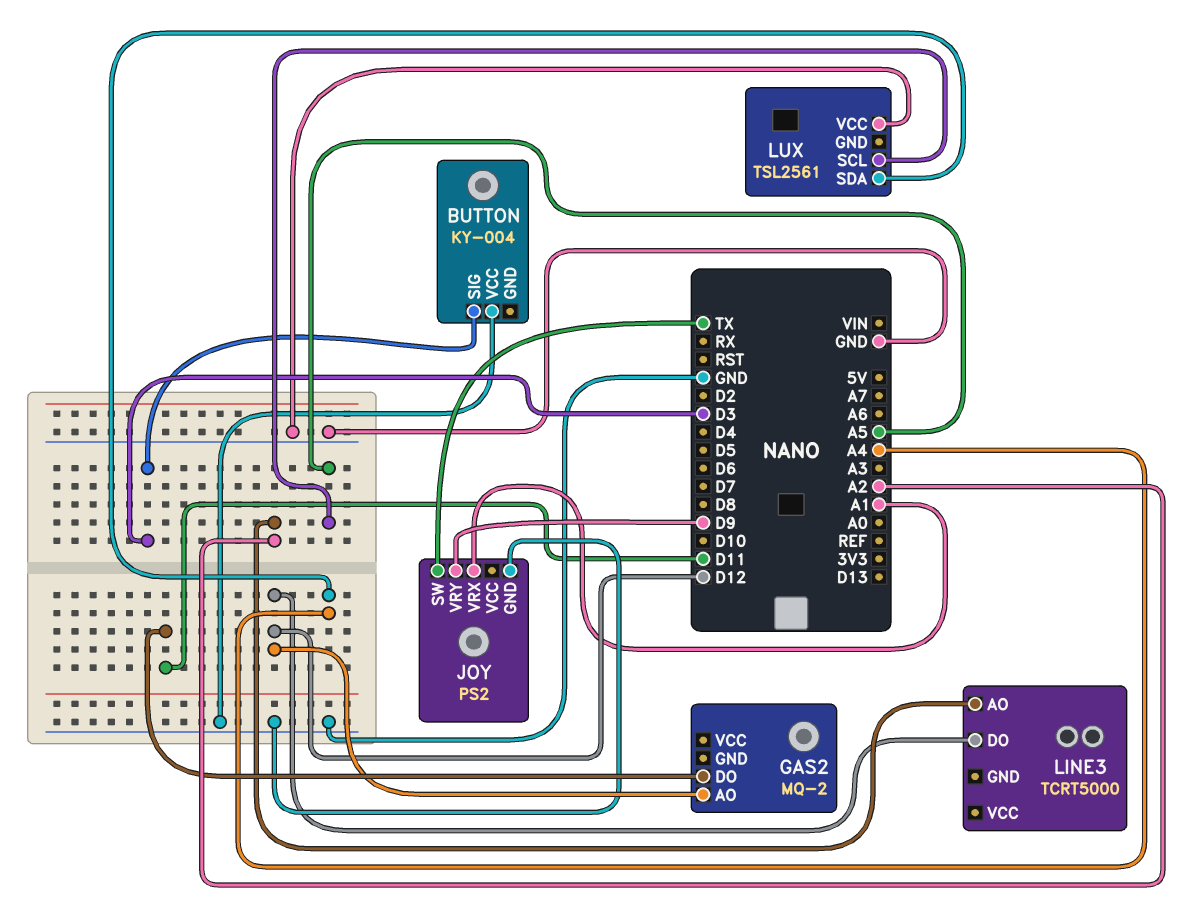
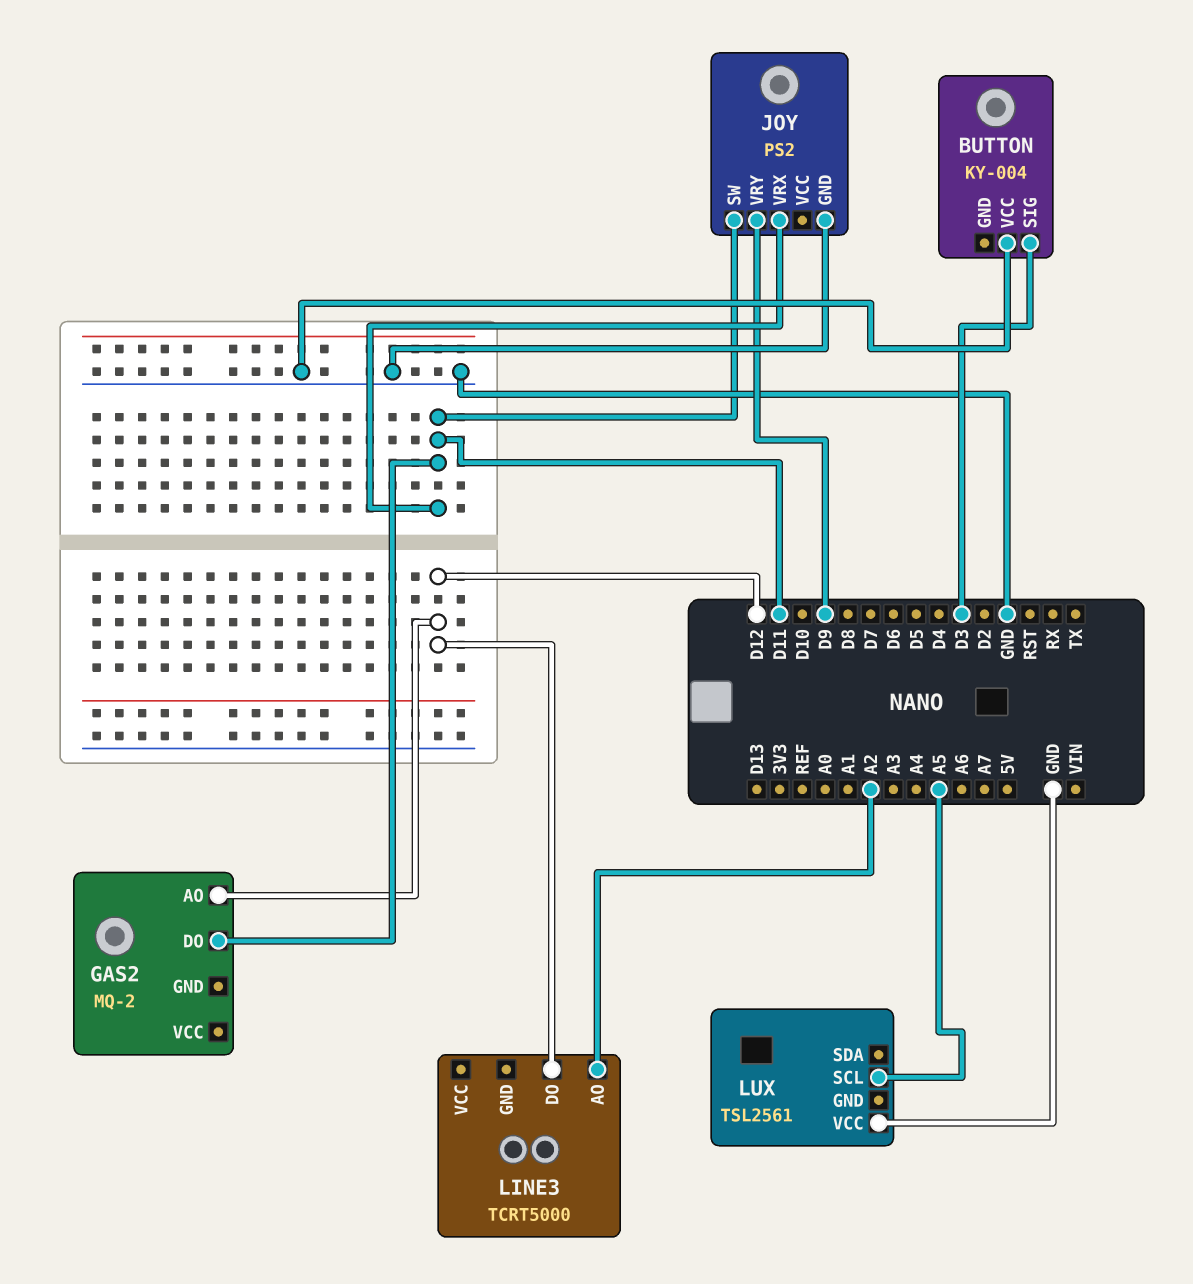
JOY pin SW: TX -> D11
JOY pin VRX: A1 -> D11
LUX pin SDA: A4 -> none

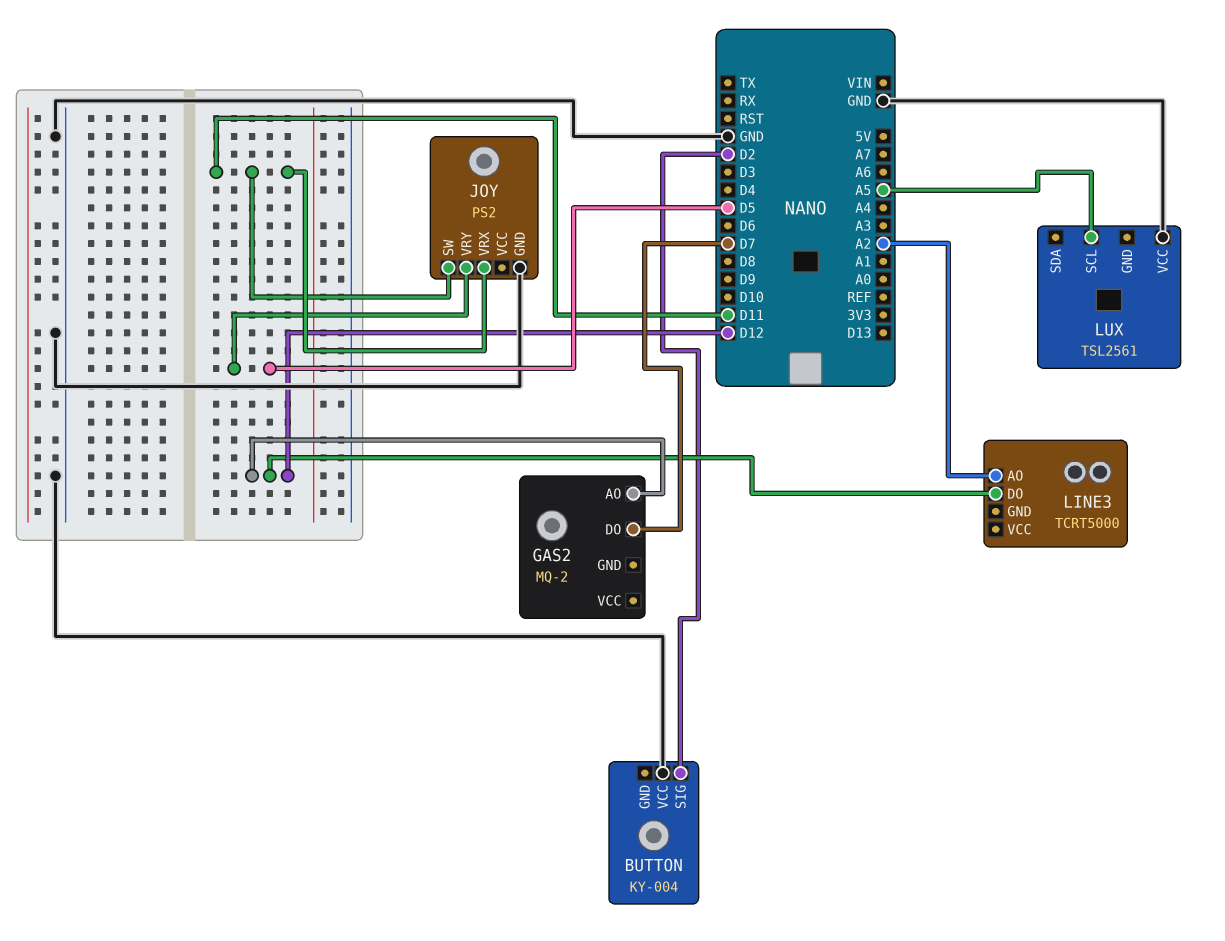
BUTTON pin SIG: D3 -> D2
GAS2 pin DO: D11 -> D7
JOY pin VRY: D9 -> D5

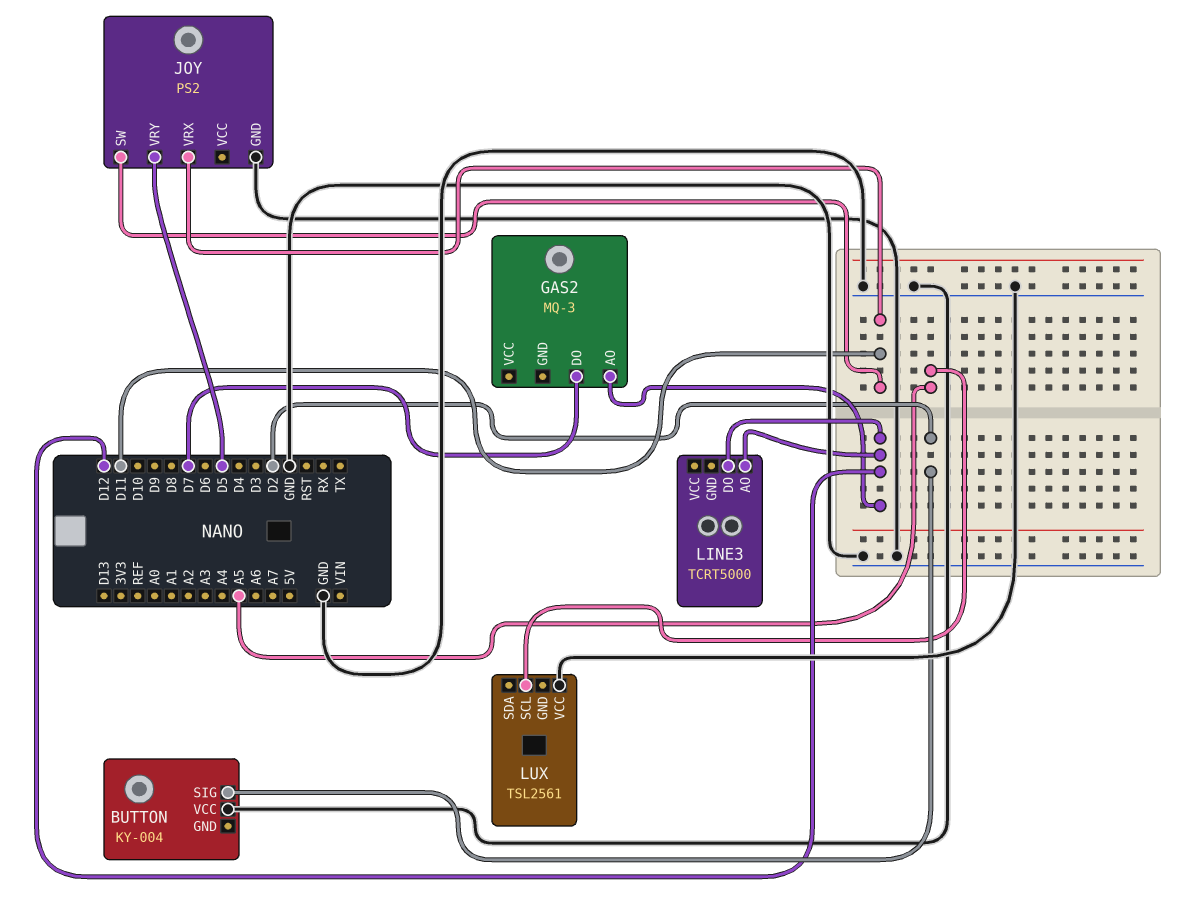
GAS2: MQ-2 -> MQ-3
LINE3 pin AO: A2 -> D12

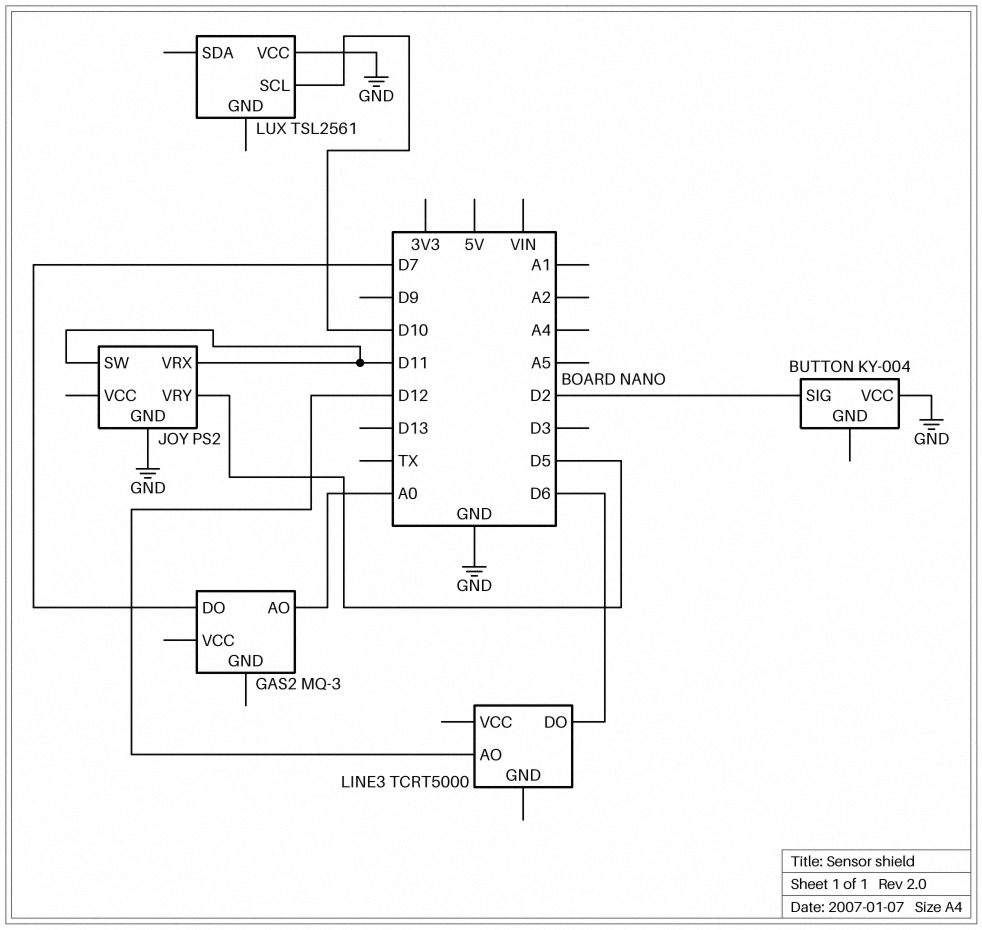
GAS2 pin AO: D12 -> A0
LINE3 pin DO: D12 -> D6
LUX pin SCL: A5 -> D10

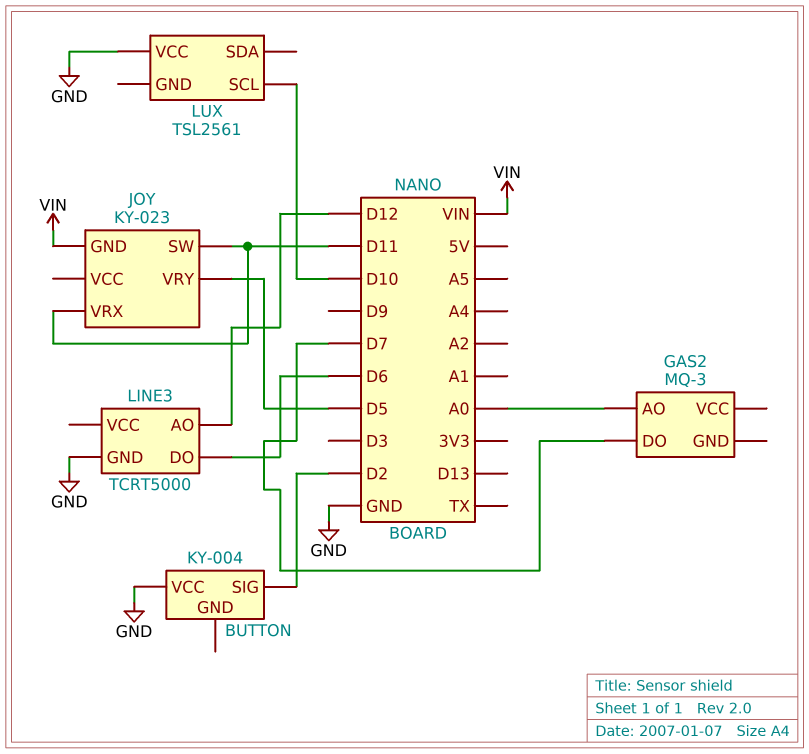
JOY: PS2 -> KY-023
JOY pin GND: GND -> VIN
LINE3 pin GND: none -> GND

